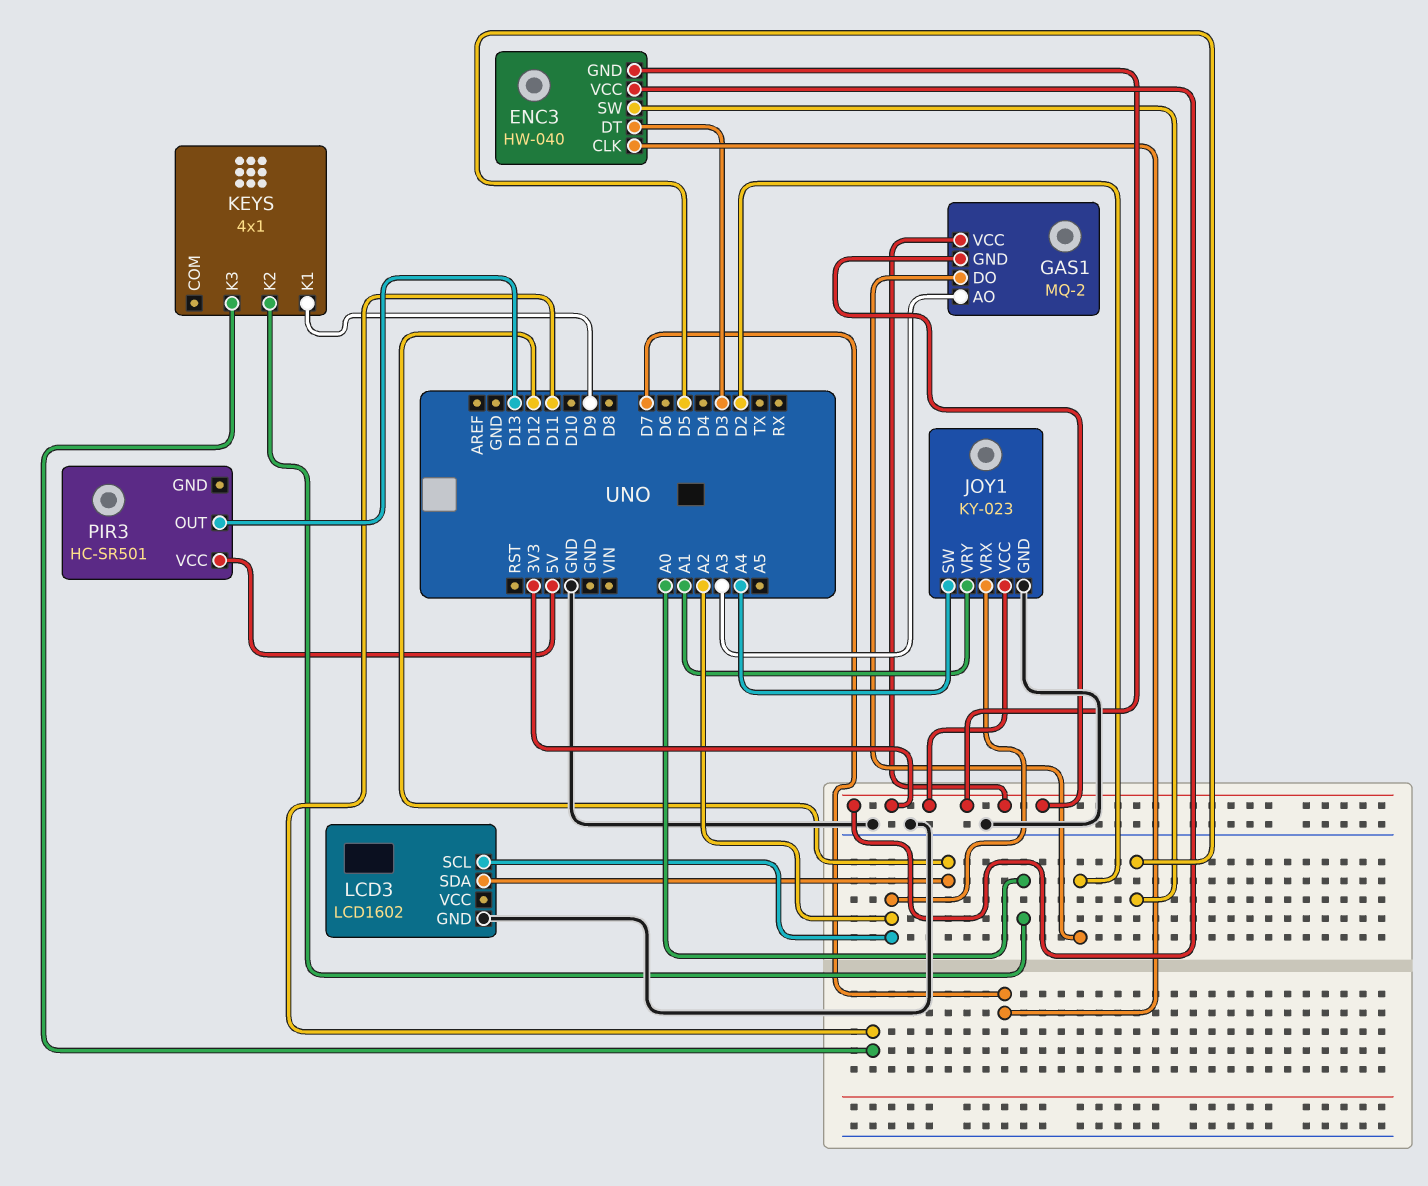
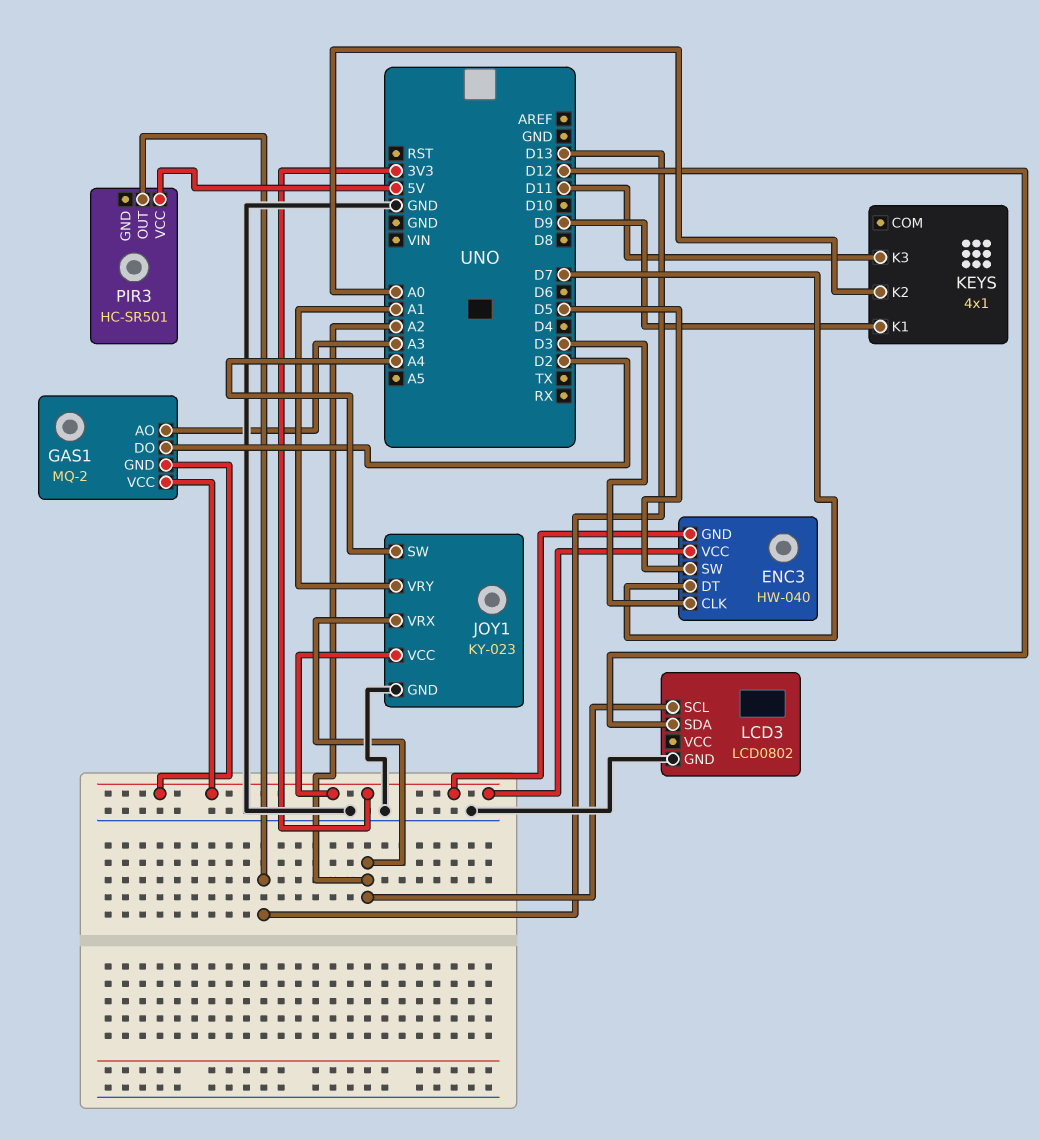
ENC3 pin CLK: D7 -> D3
ENC3 pin DT: D3 -> D7
LCD3: LCD1602 -> LCD0802

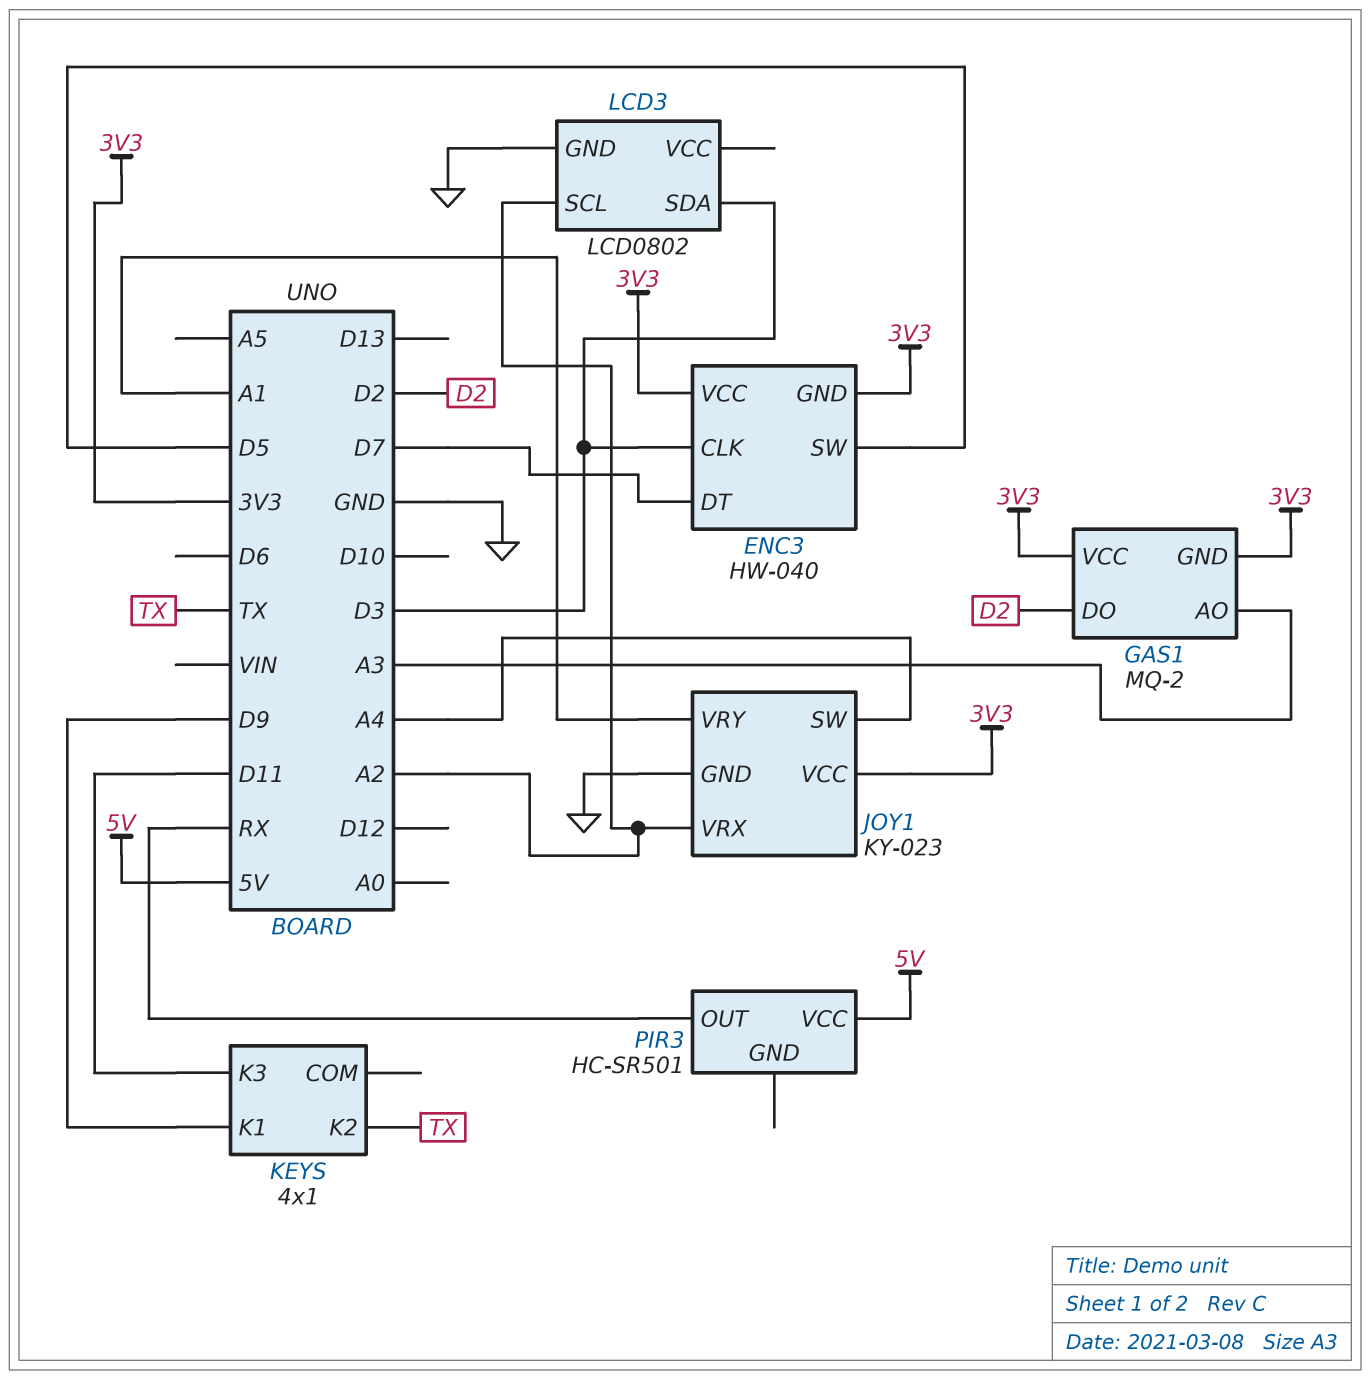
KEYS pin K2: A0 -> TX
LCD3 pin SDA: D12 -> D3
PIR3 pin OUT: D13 -> RX

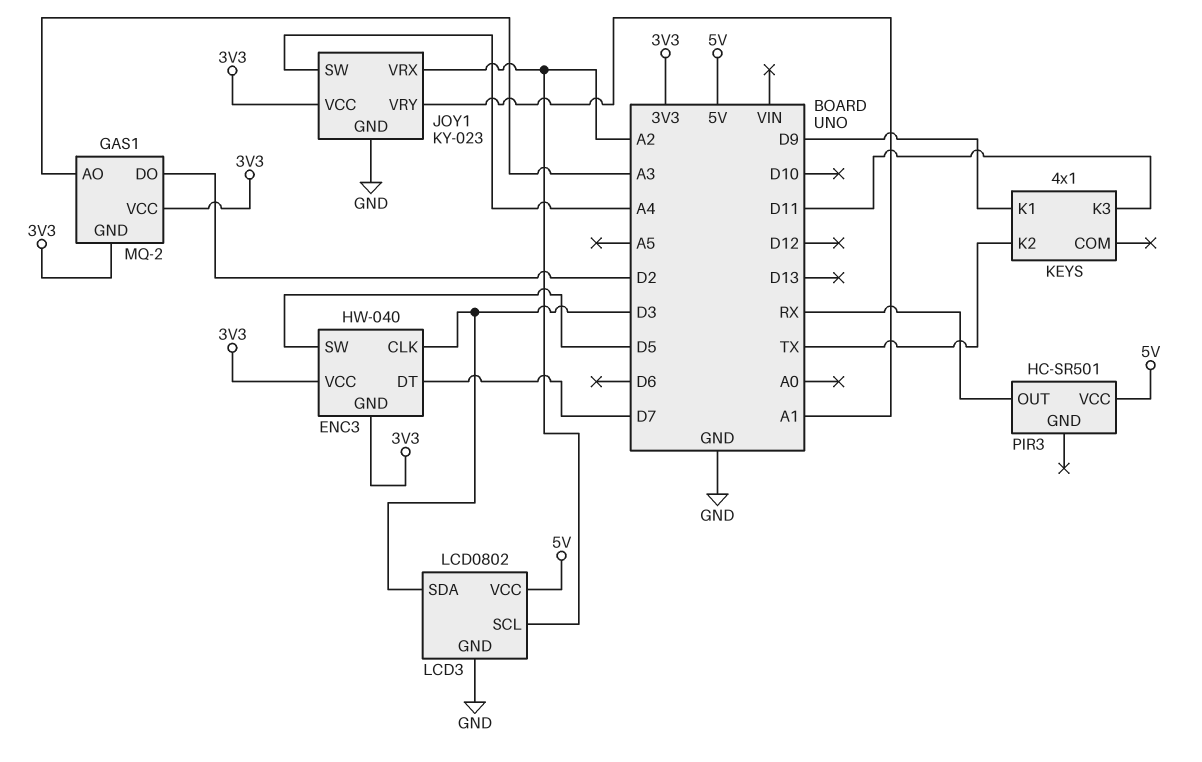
LCD3 pin VCC: none -> 5V

